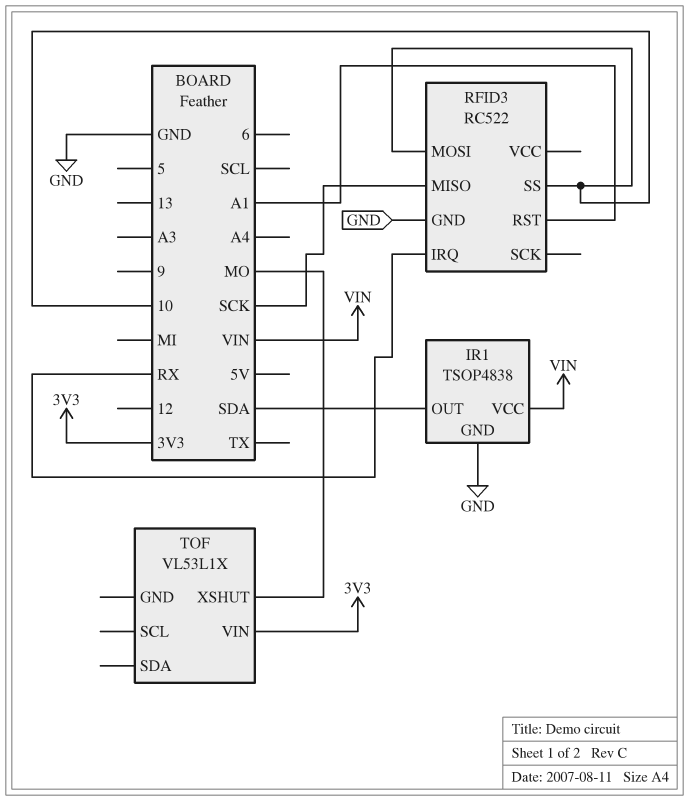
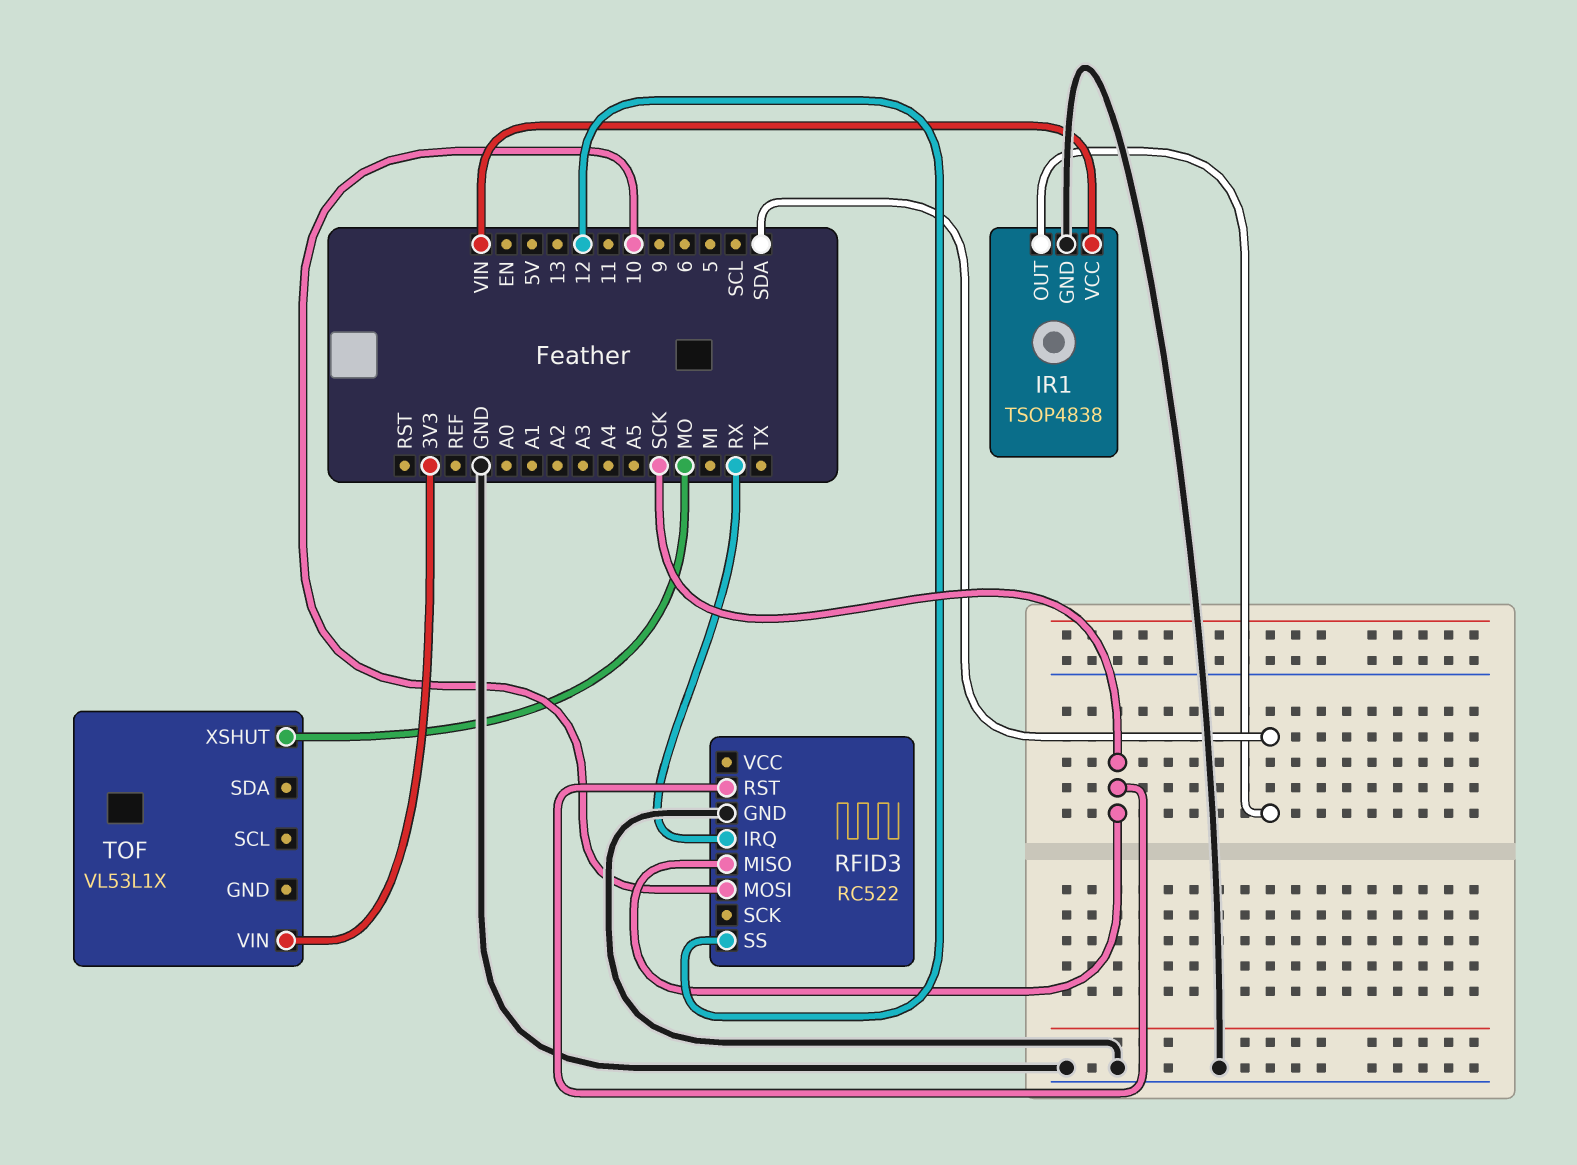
RFID3 pin RST: A1 -> SCK
RFID3 pin SS: 10 -> 12

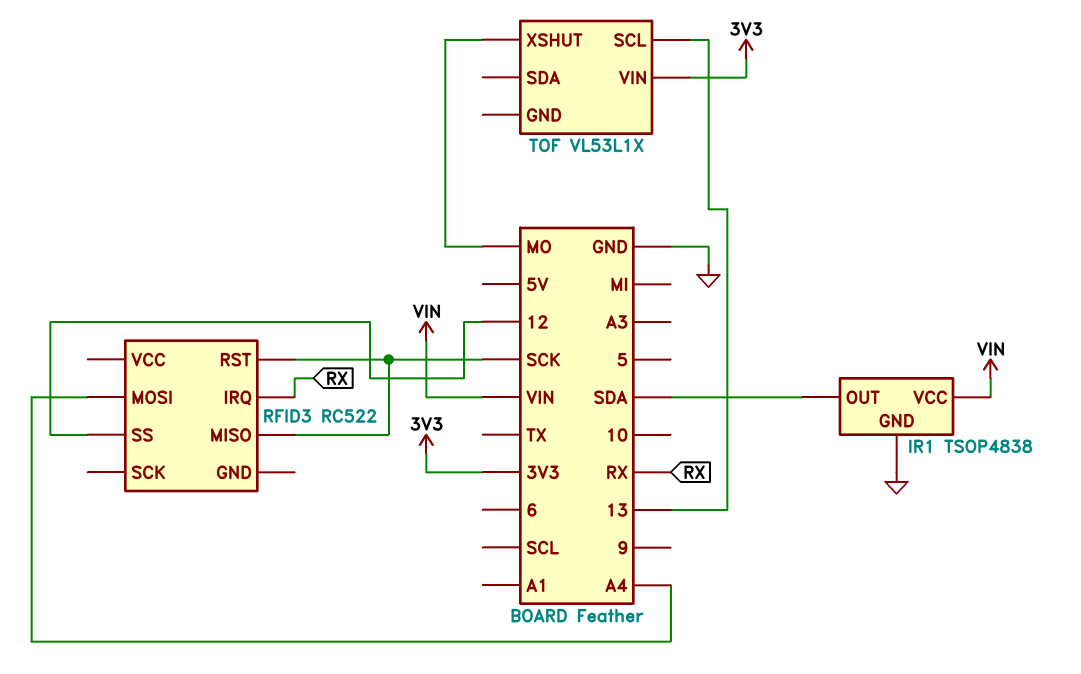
RFID3 pin GND: GND -> none
RFID3 pin MOSI: 10 -> A4
TOF pin SCL: none -> 13

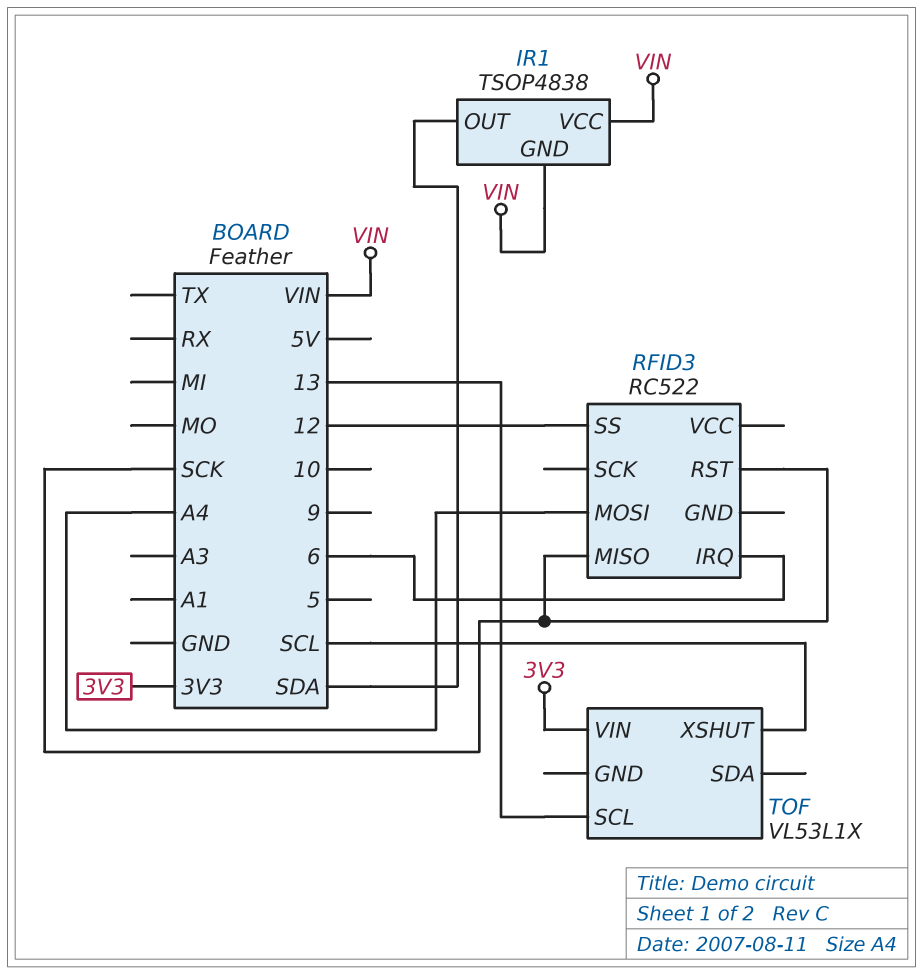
IR1 pin GND: GND -> VIN
RFID3 pin IRQ: RX -> 6
TOF pin XSHUT: MO -> SCL

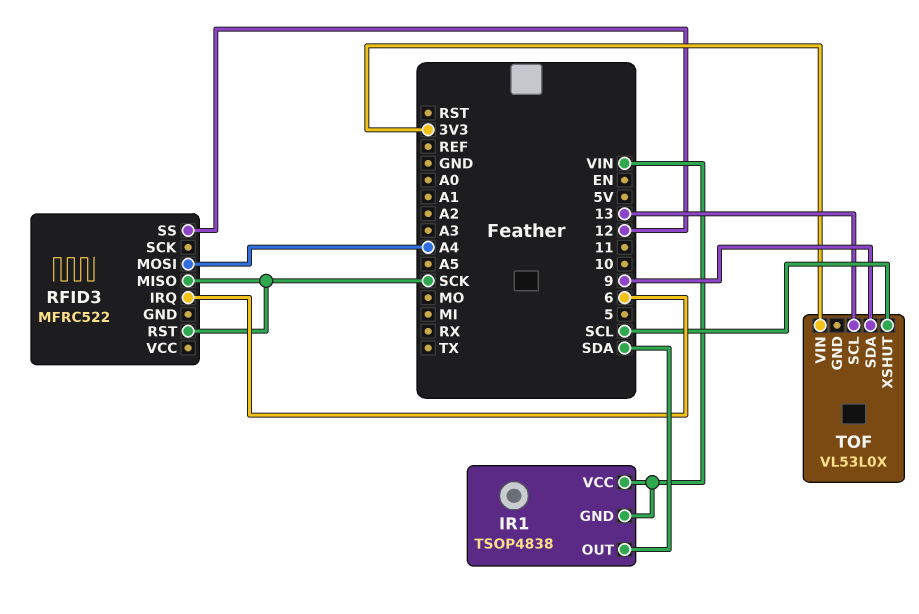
RFID3: RC522 -> MFRC522
TOF: VL53L1X -> VL53L0X
TOF pin SDA: none -> 9

